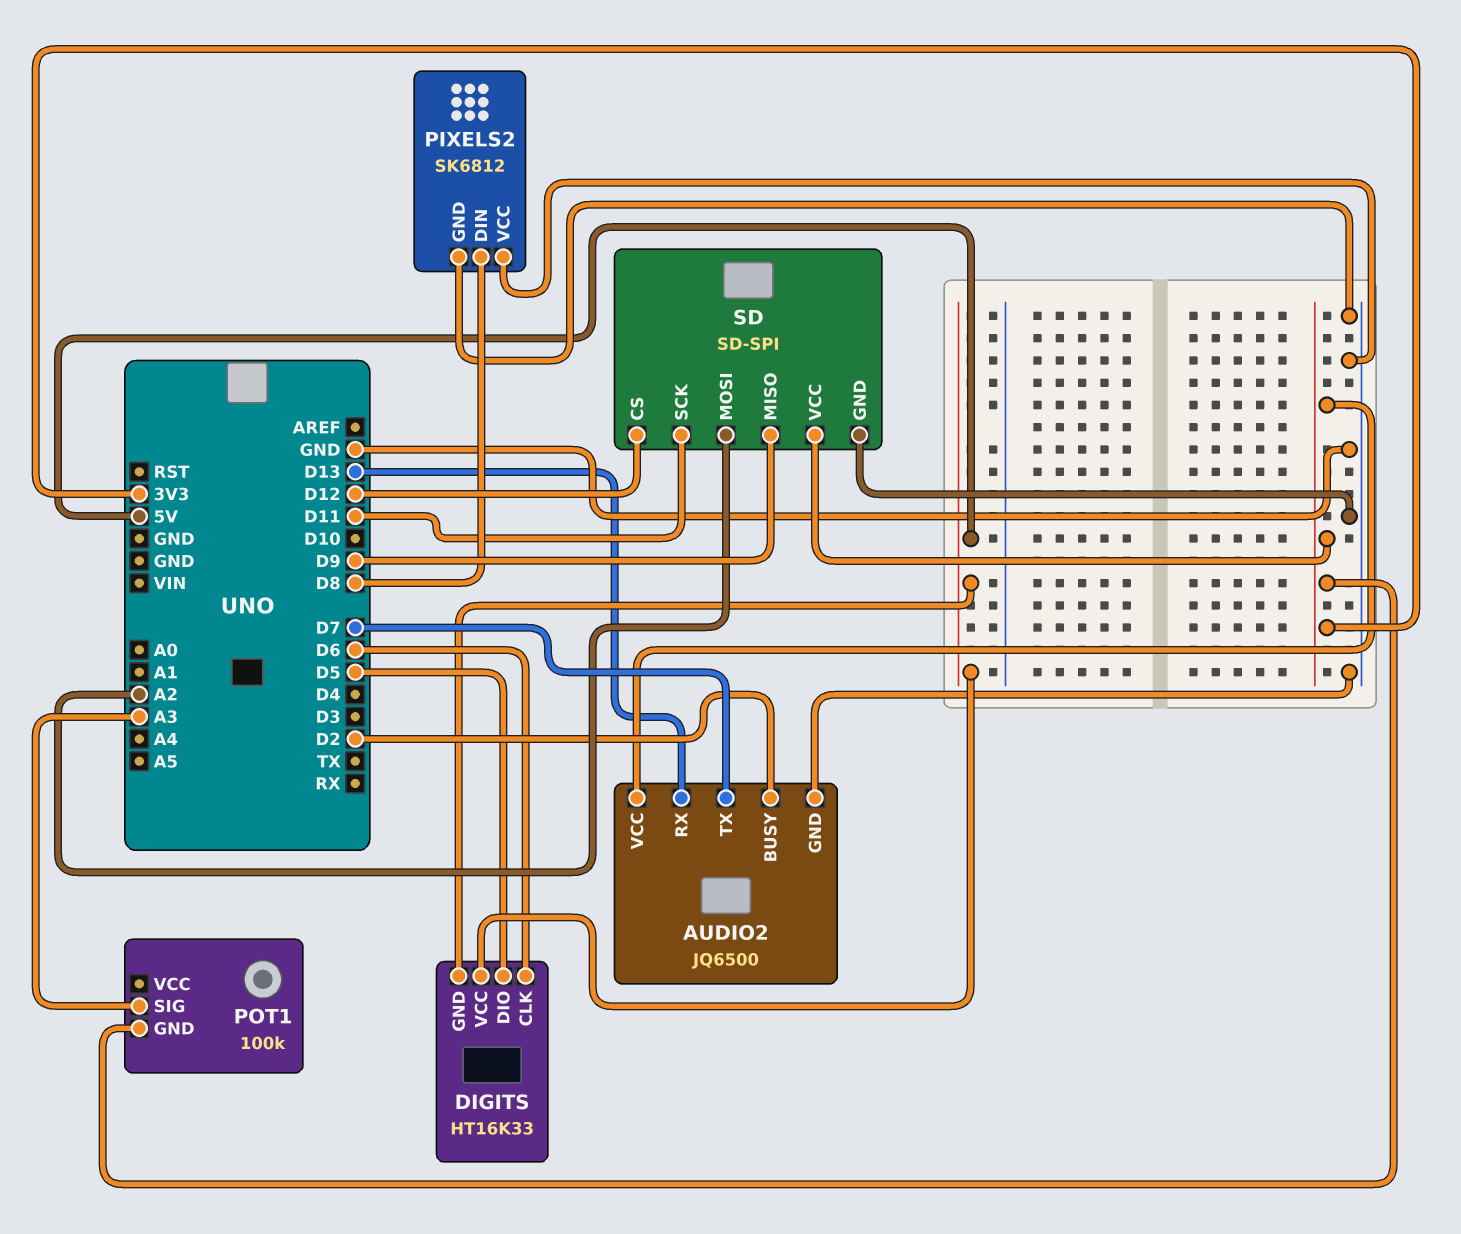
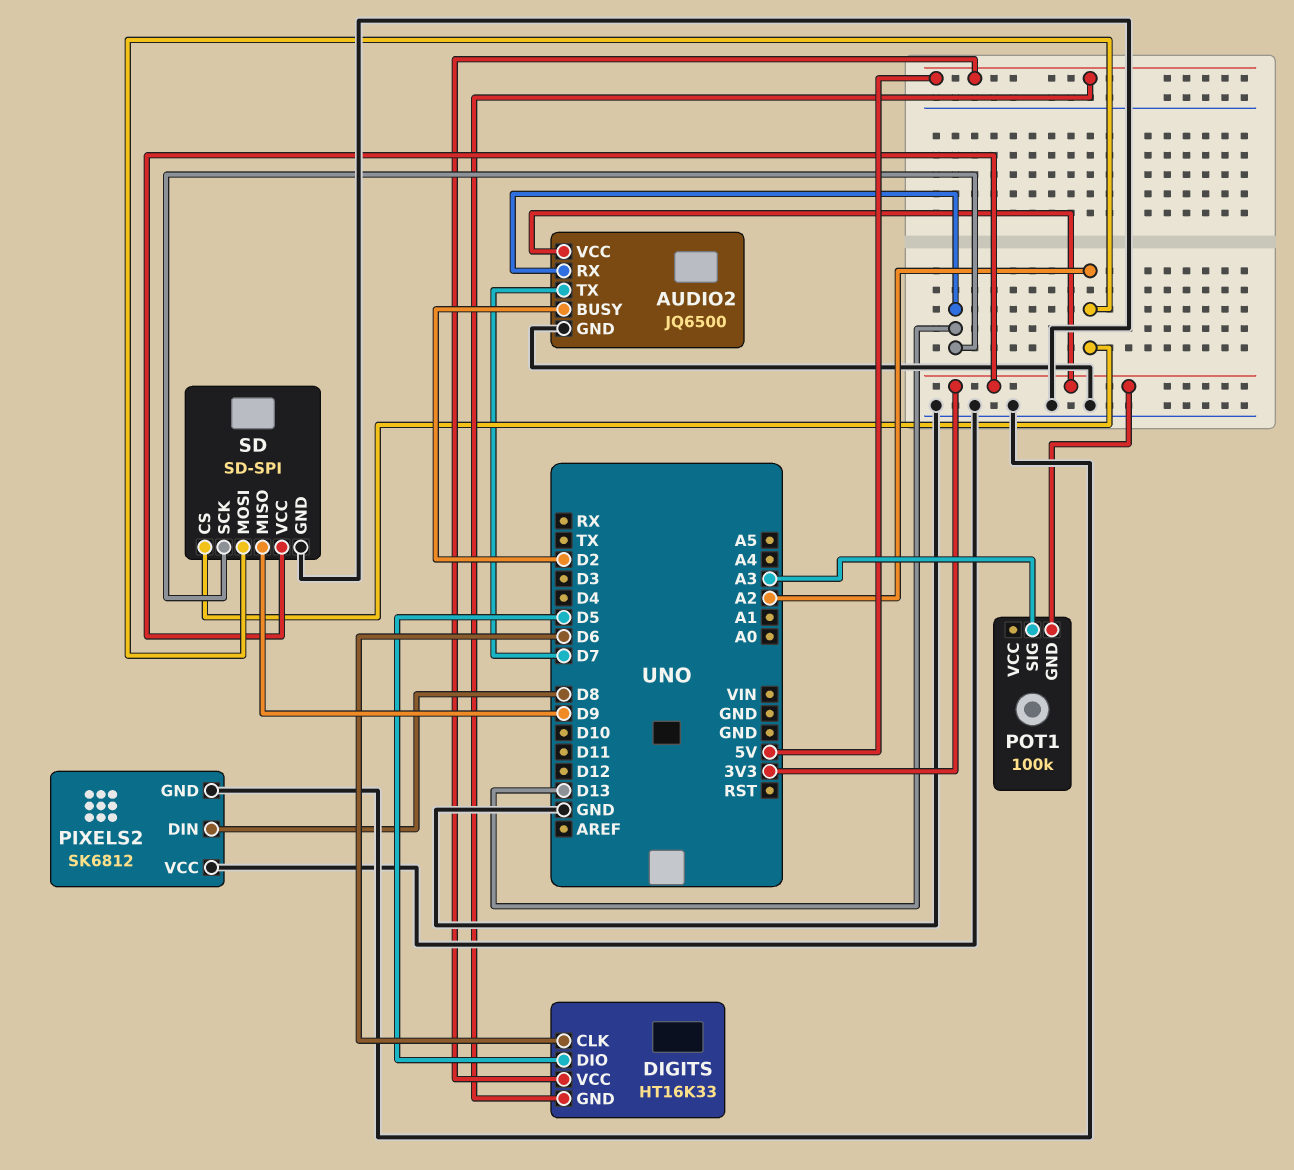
SD pin CS: D12 -> A2
SD pin SCK: D11 -> D13

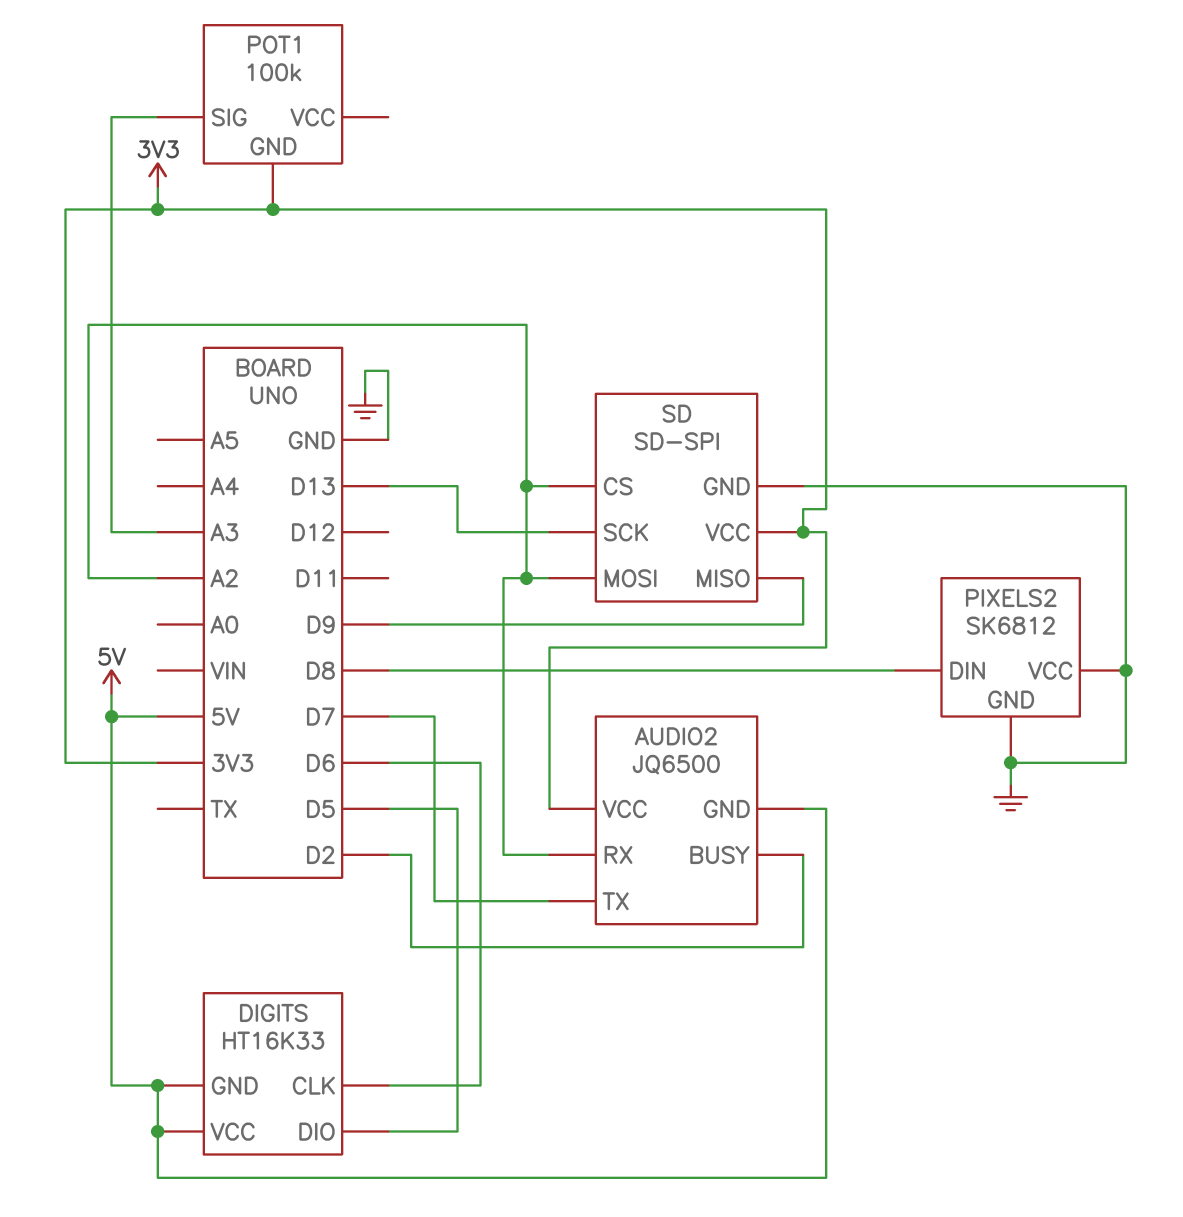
AUDIO2 pin GND: GND -> 5V
AUDIO2 pin RX: D13 -> A2

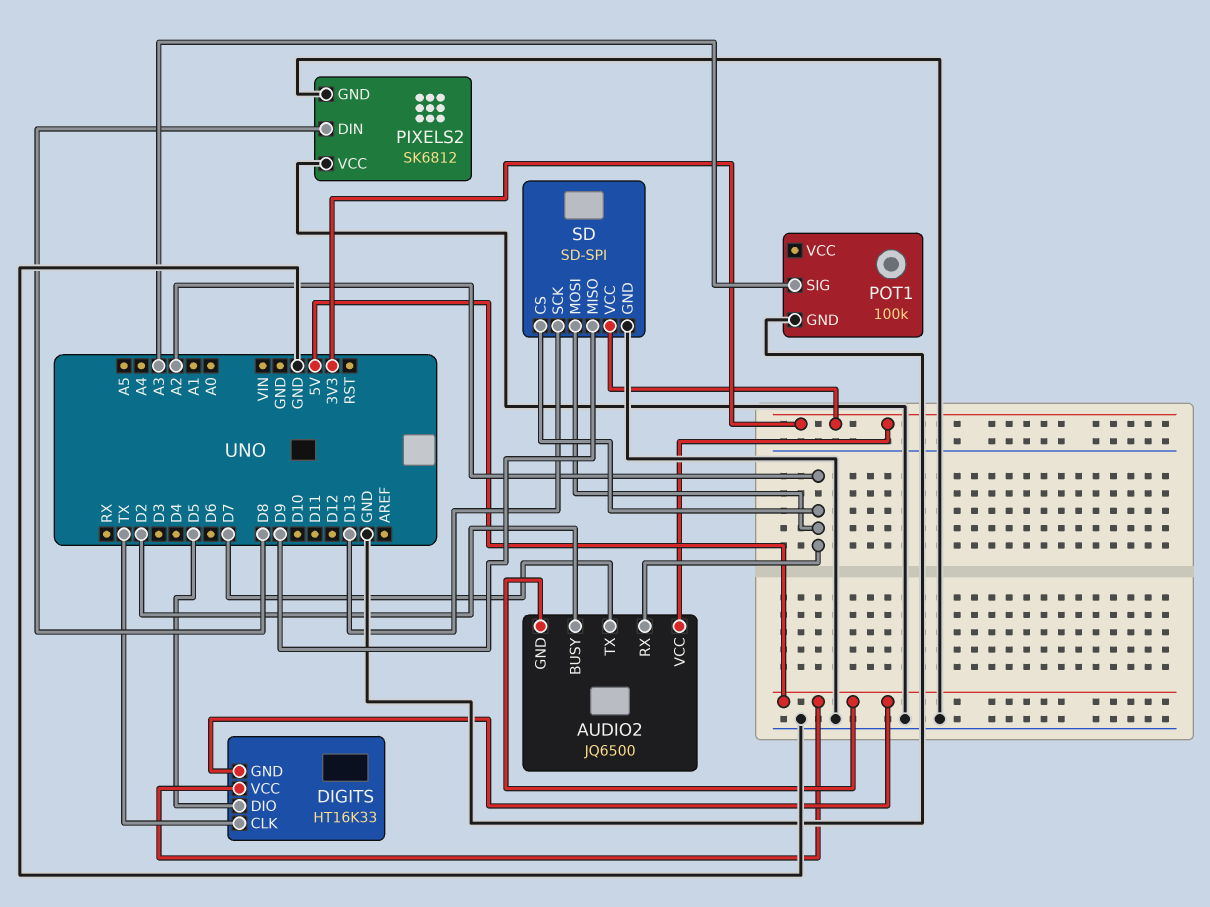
DIGITS pin CLK: D6 -> TX
POT1 pin GND: 3V3 -> GND

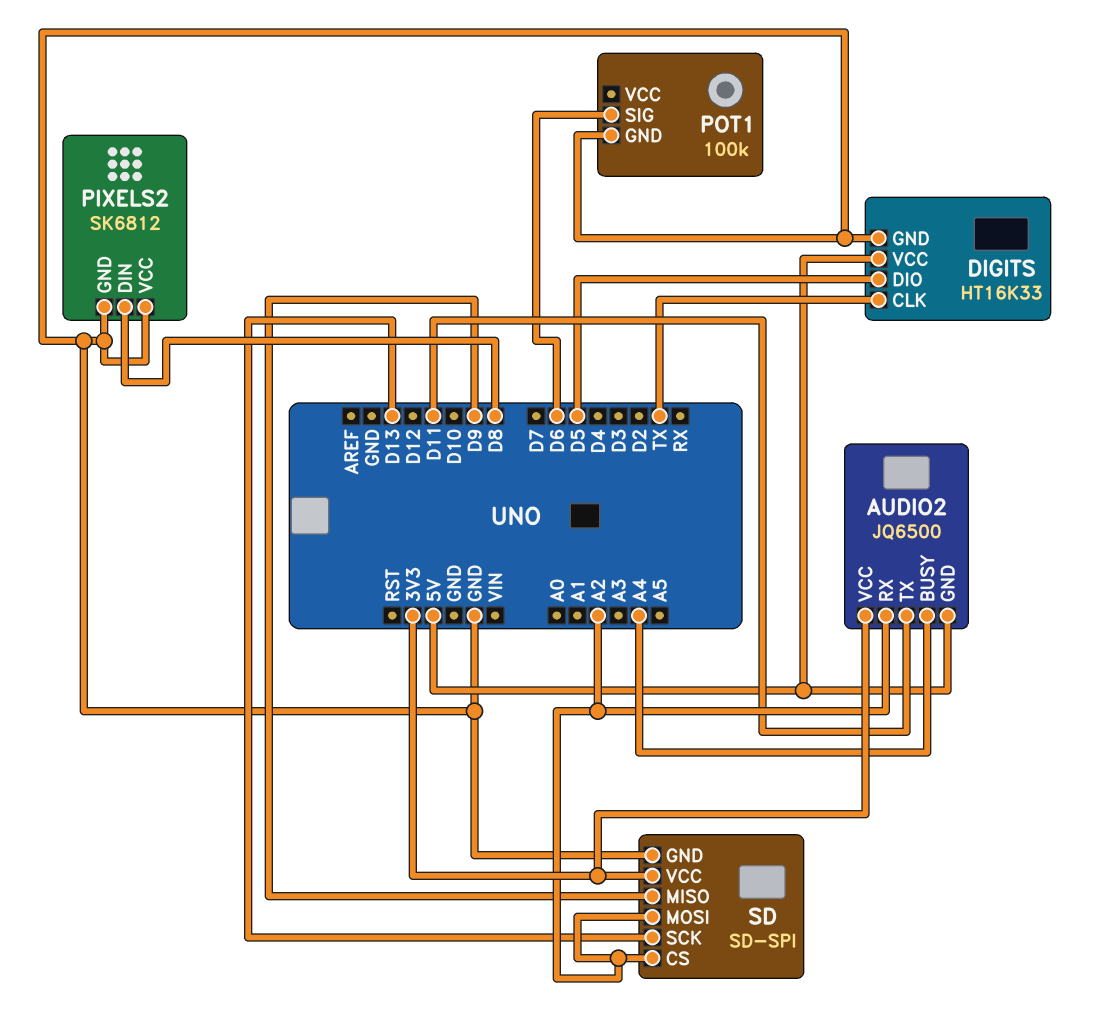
AUDIO2 pin BUSY: D2 -> A4
AUDIO2 pin TX: D7 -> D11
DIGITS pin GND: 5V -> GND
POT1 pin SIG: A3 -> D6

